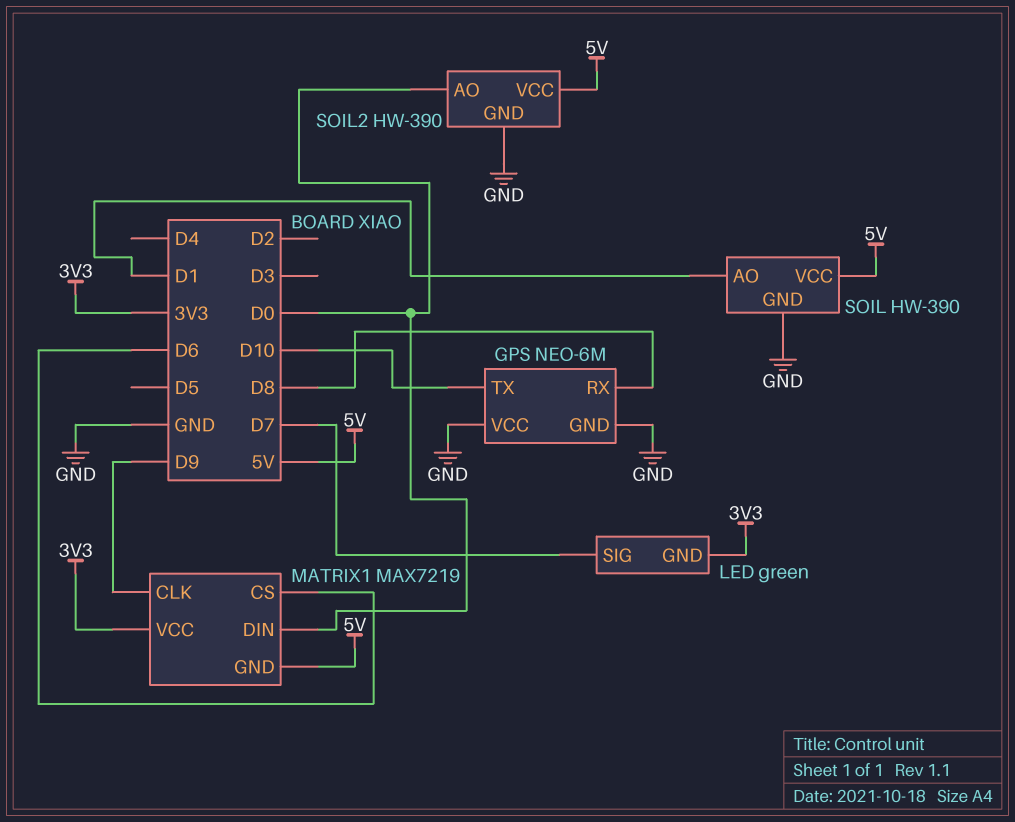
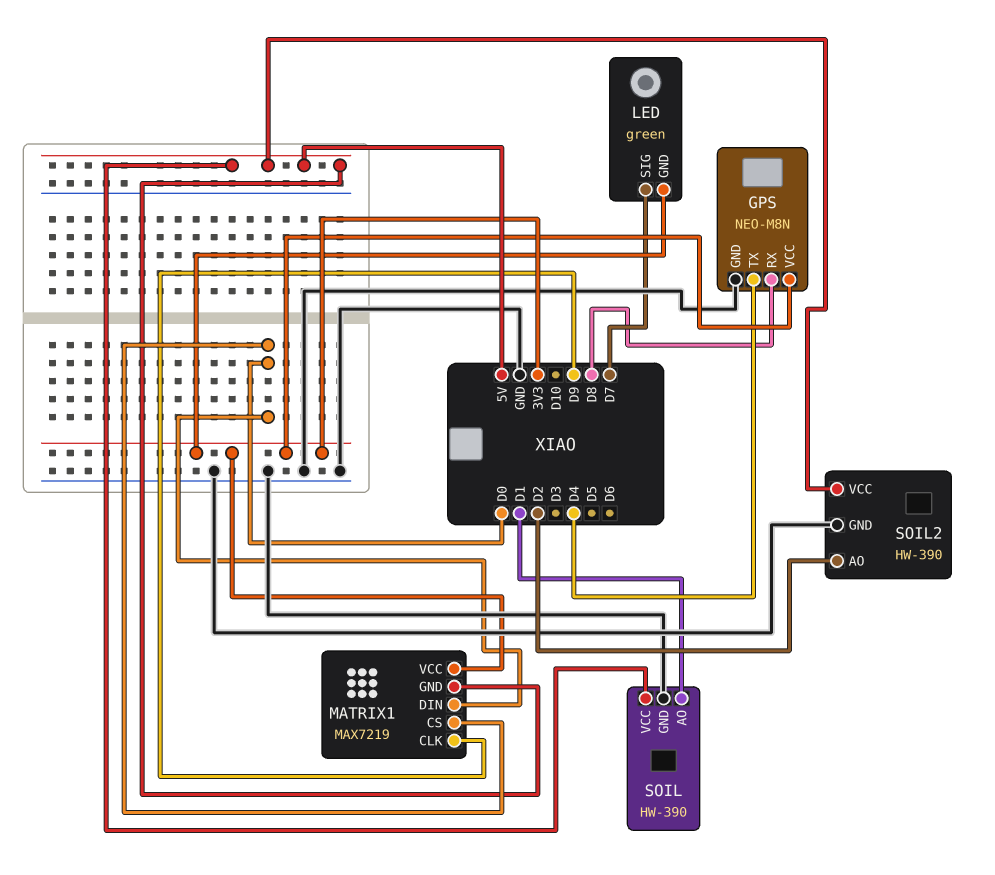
GPS: NEO-6M -> NEO-M8N
GPS pin TX: D10 -> D4
GPS pin VCC: GND -> 3V3
MATRIX1 pin CS: D6 -> D0
SOIL2 pin AO: D0 -> D2

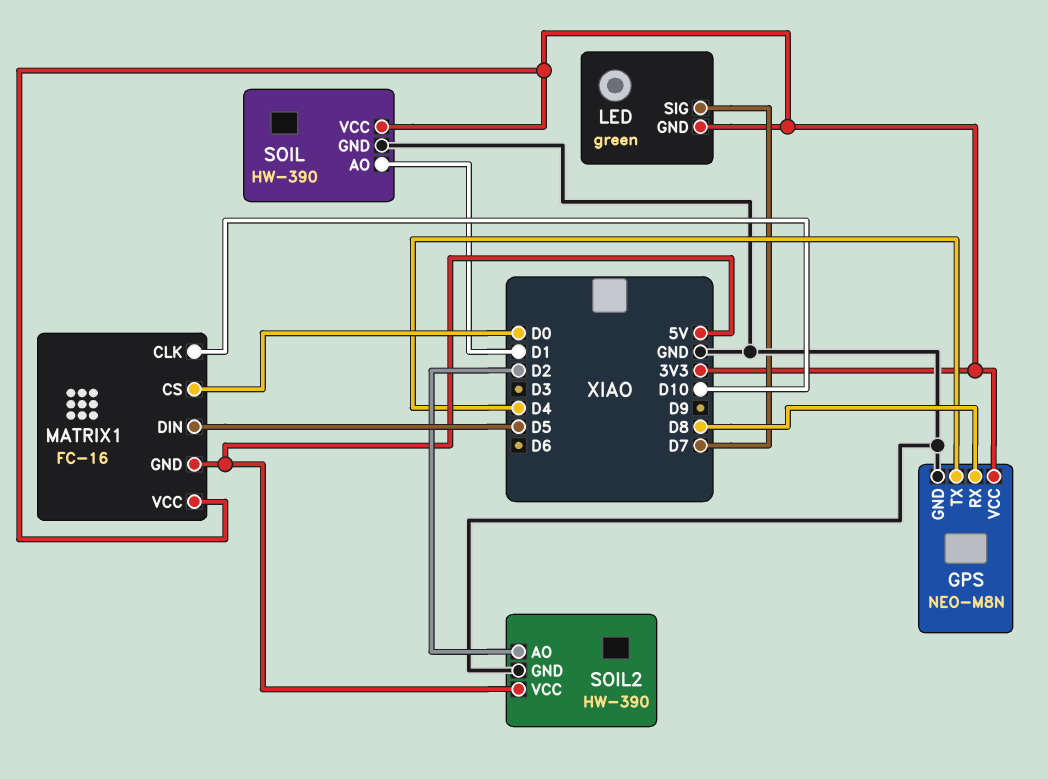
MATRIX1: MAX7219 -> FC-16
MATRIX1 pin CLK: D9 -> D10
MATRIX1 pin DIN: D0 -> D5
SOIL pin VCC: 5V -> 3V3

